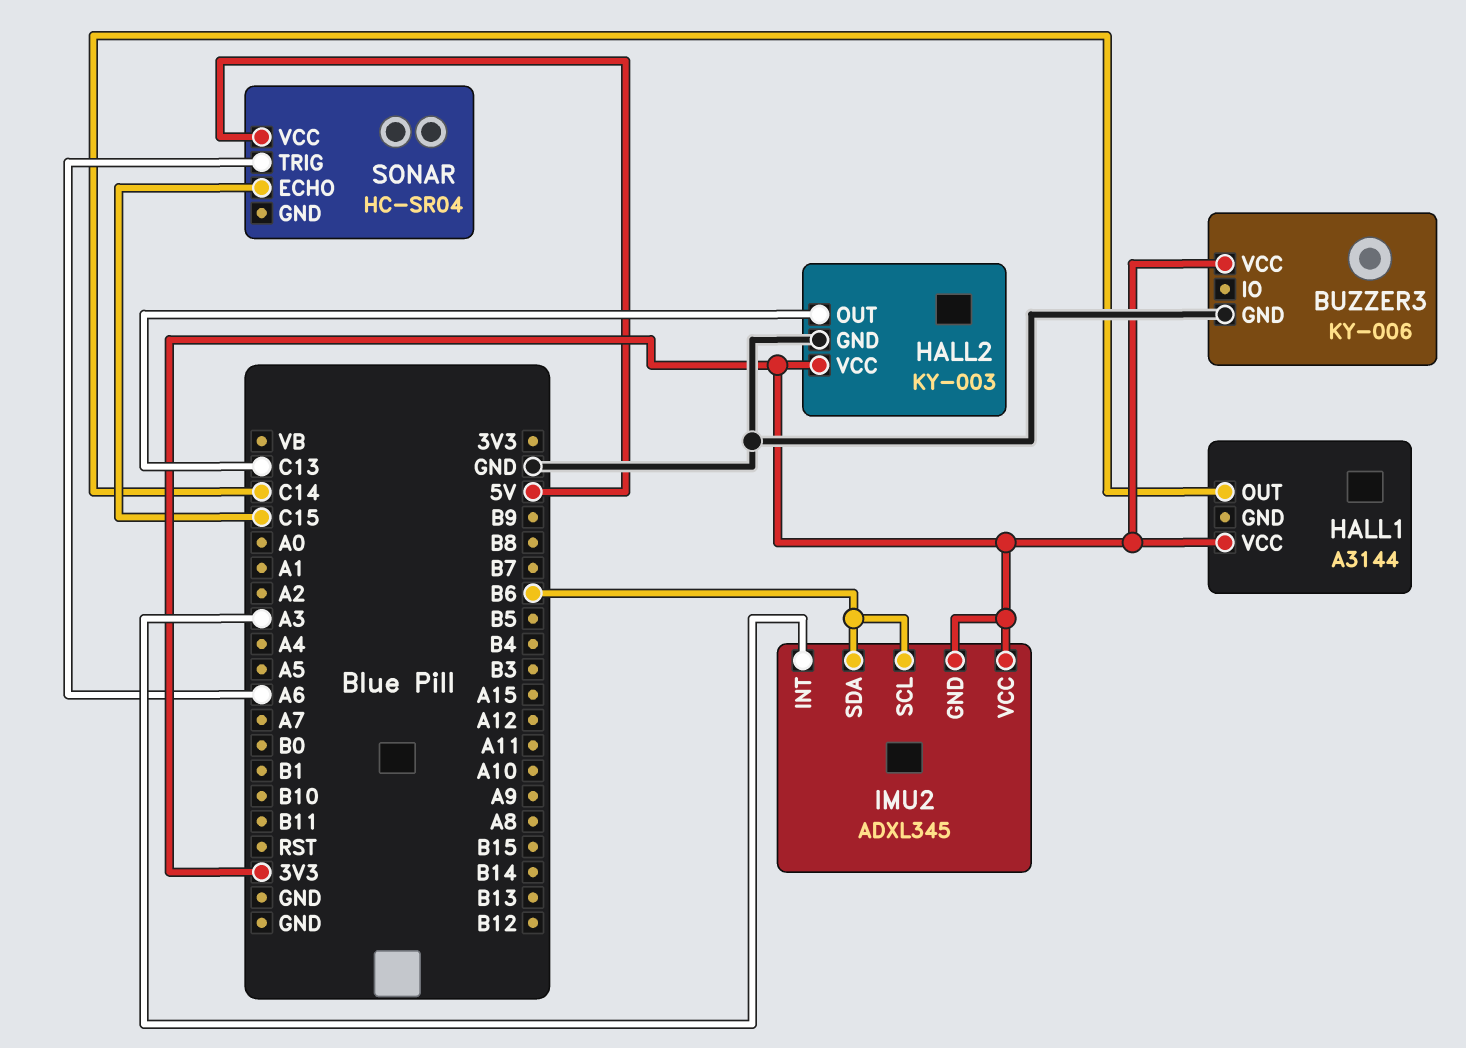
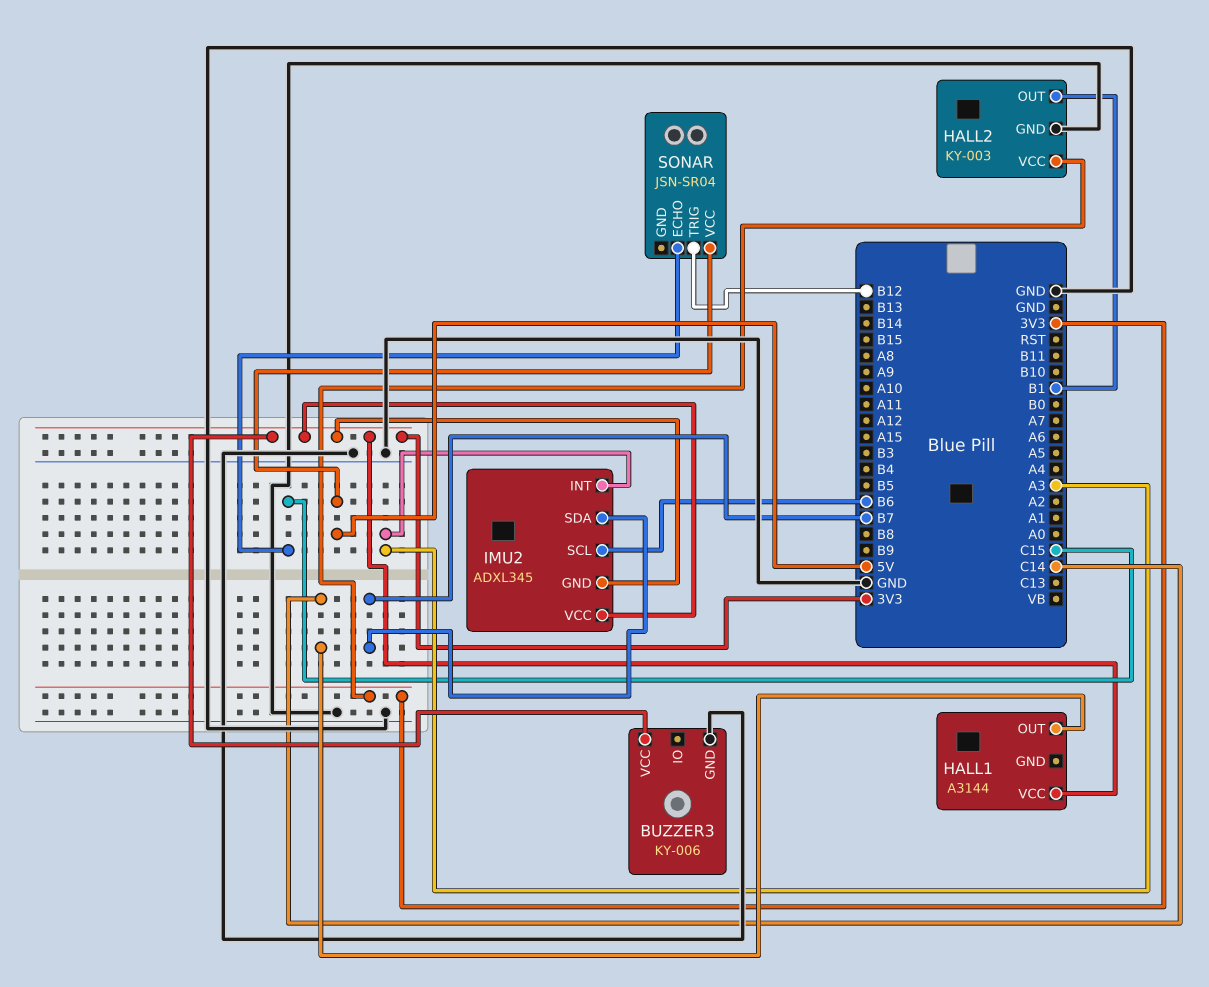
HALL2 pin OUT: C13 -> B1
IMU2 pin SDA: B6 -> B7
SONAR: HC-SR04 -> JSN-SR04
SONAR pin TRIG: A6 -> B12

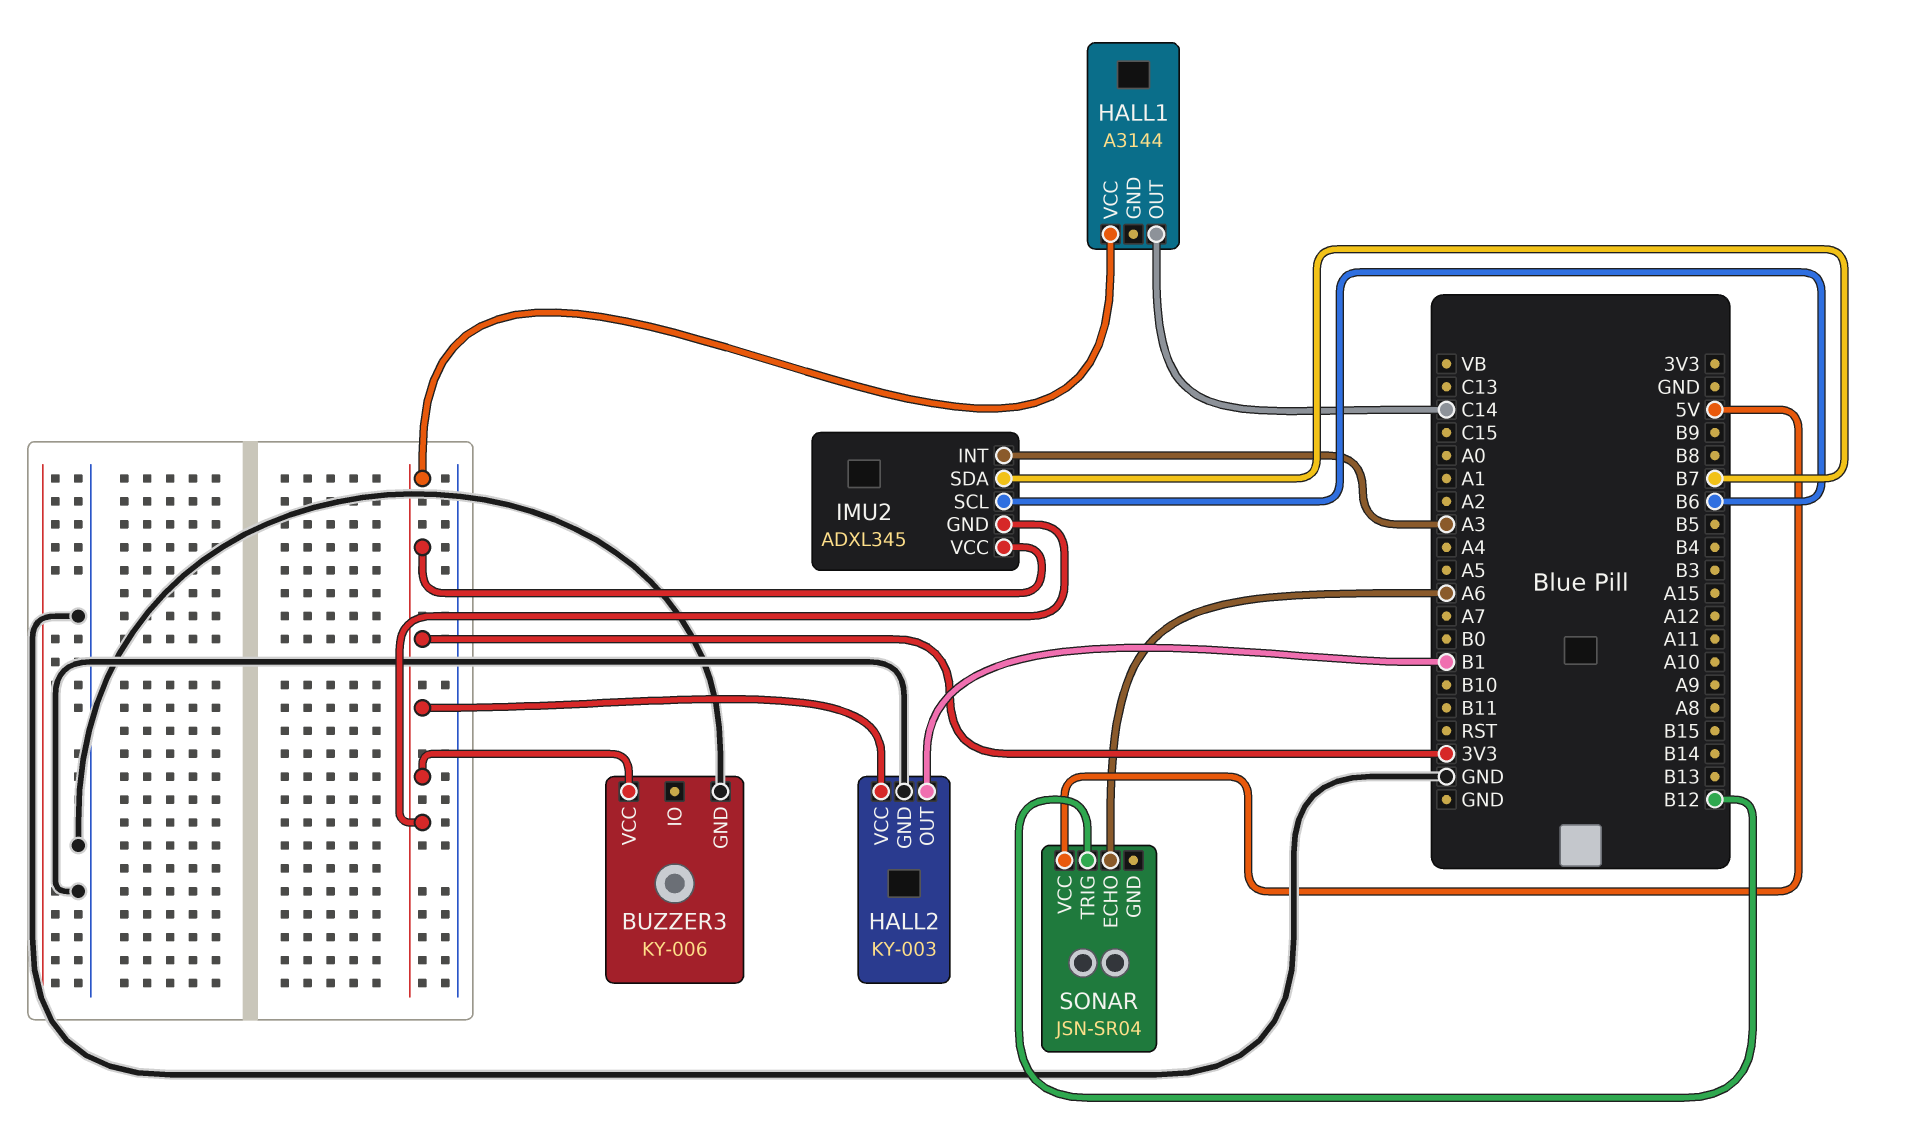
SONAR pin ECHO: C15 -> A6

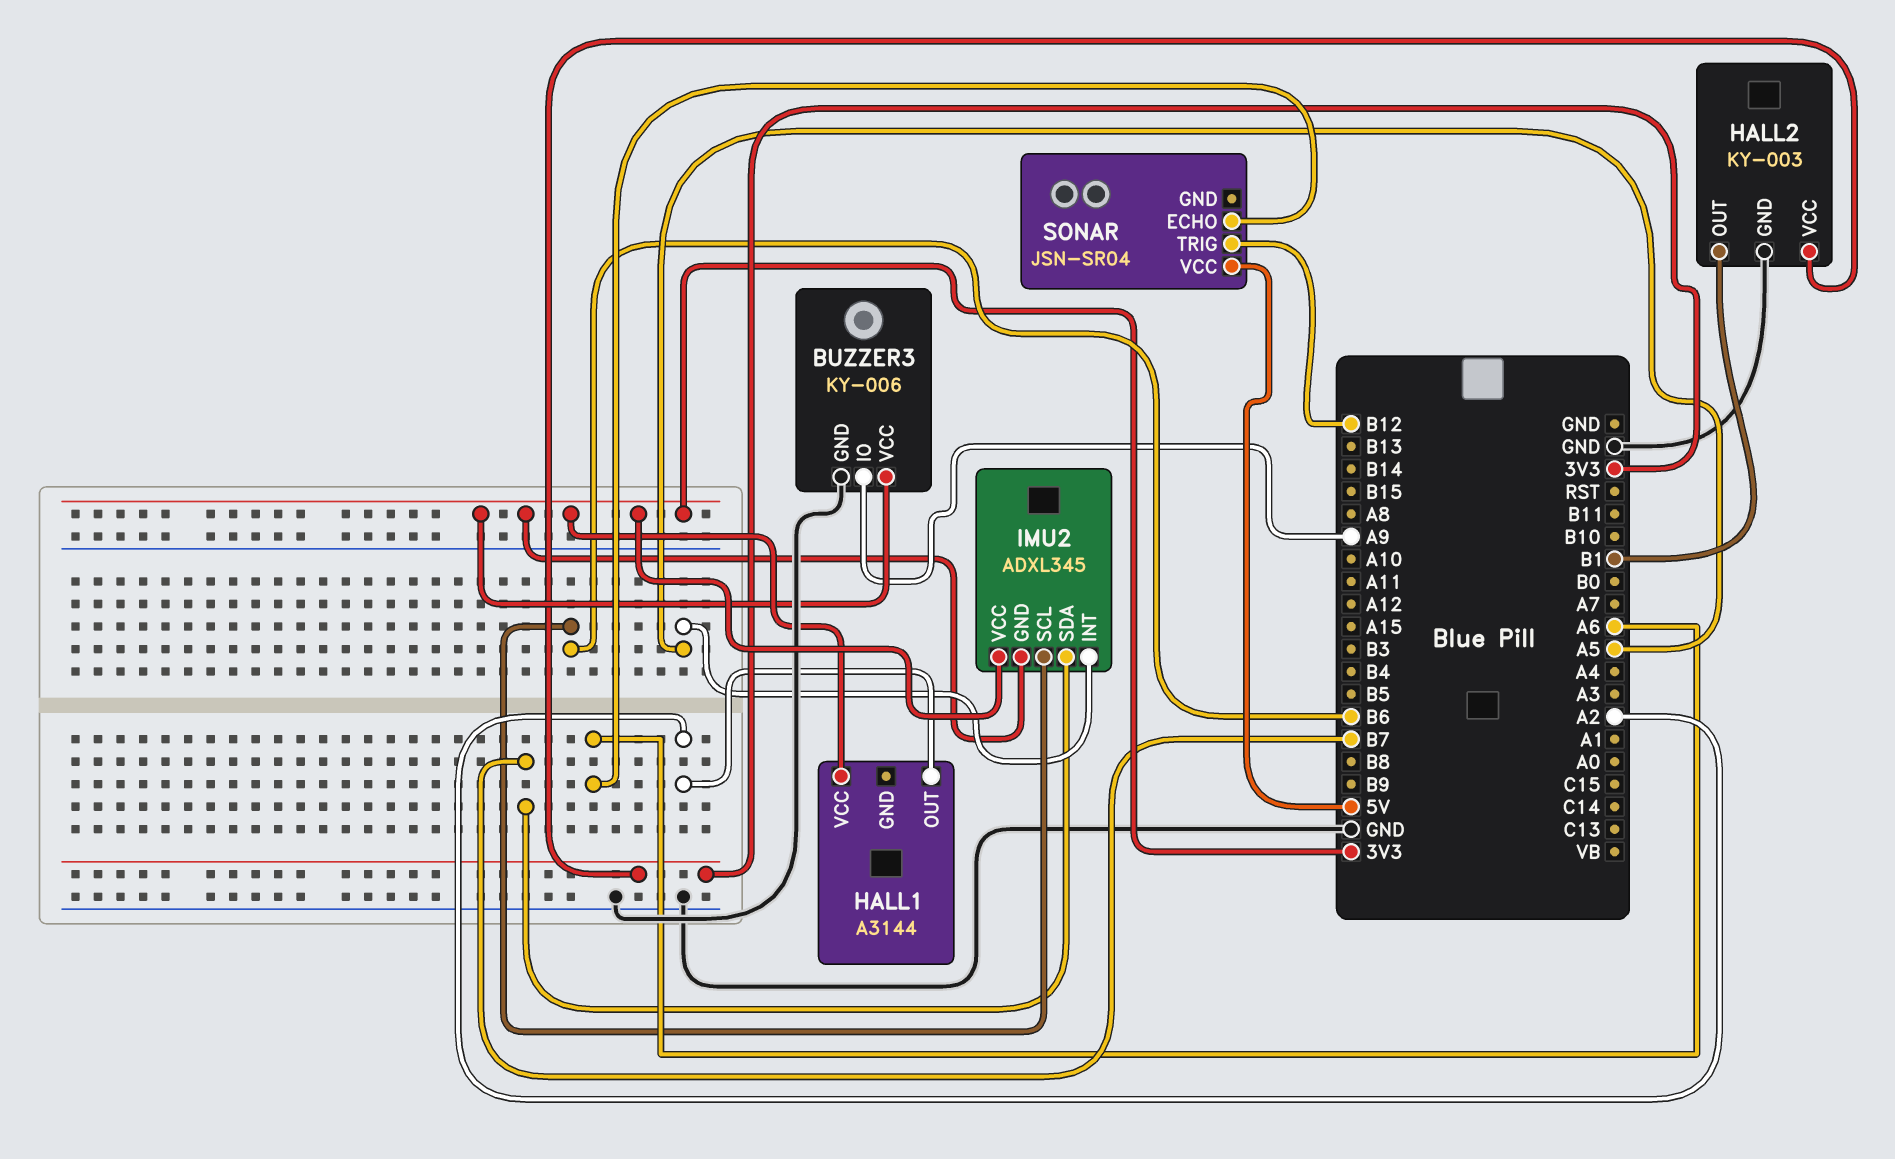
BUZZER3 pin IO: none -> A9
HALL1 pin OUT: C14 -> A2
IMU2 pin INT: A3 -> A5

